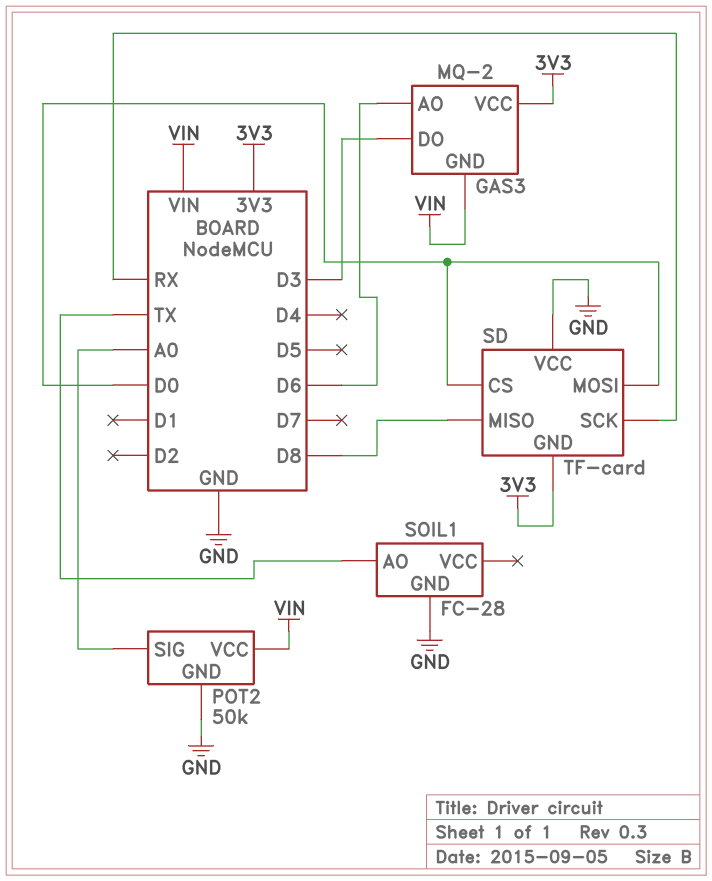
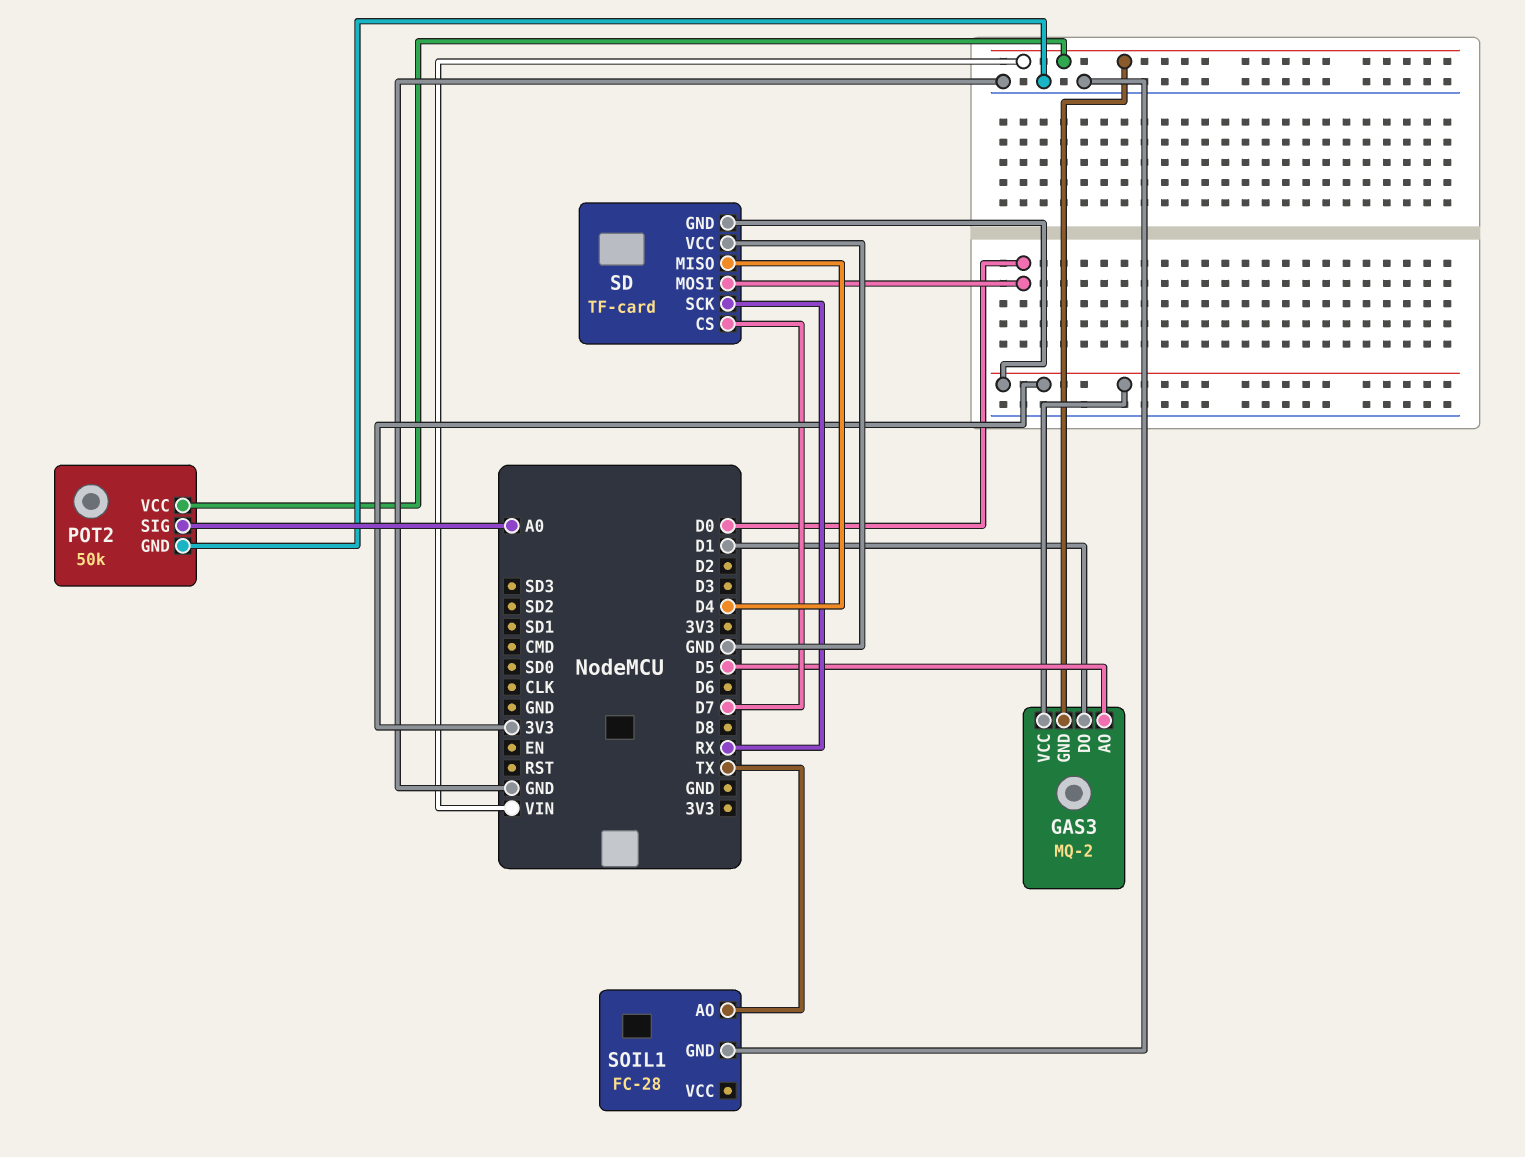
GAS3 pin AO: D6 -> D5
GAS3 pin DO: D3 -> D1
SD pin CS: D0 -> D7
SD pin MISO: D8 -> D4

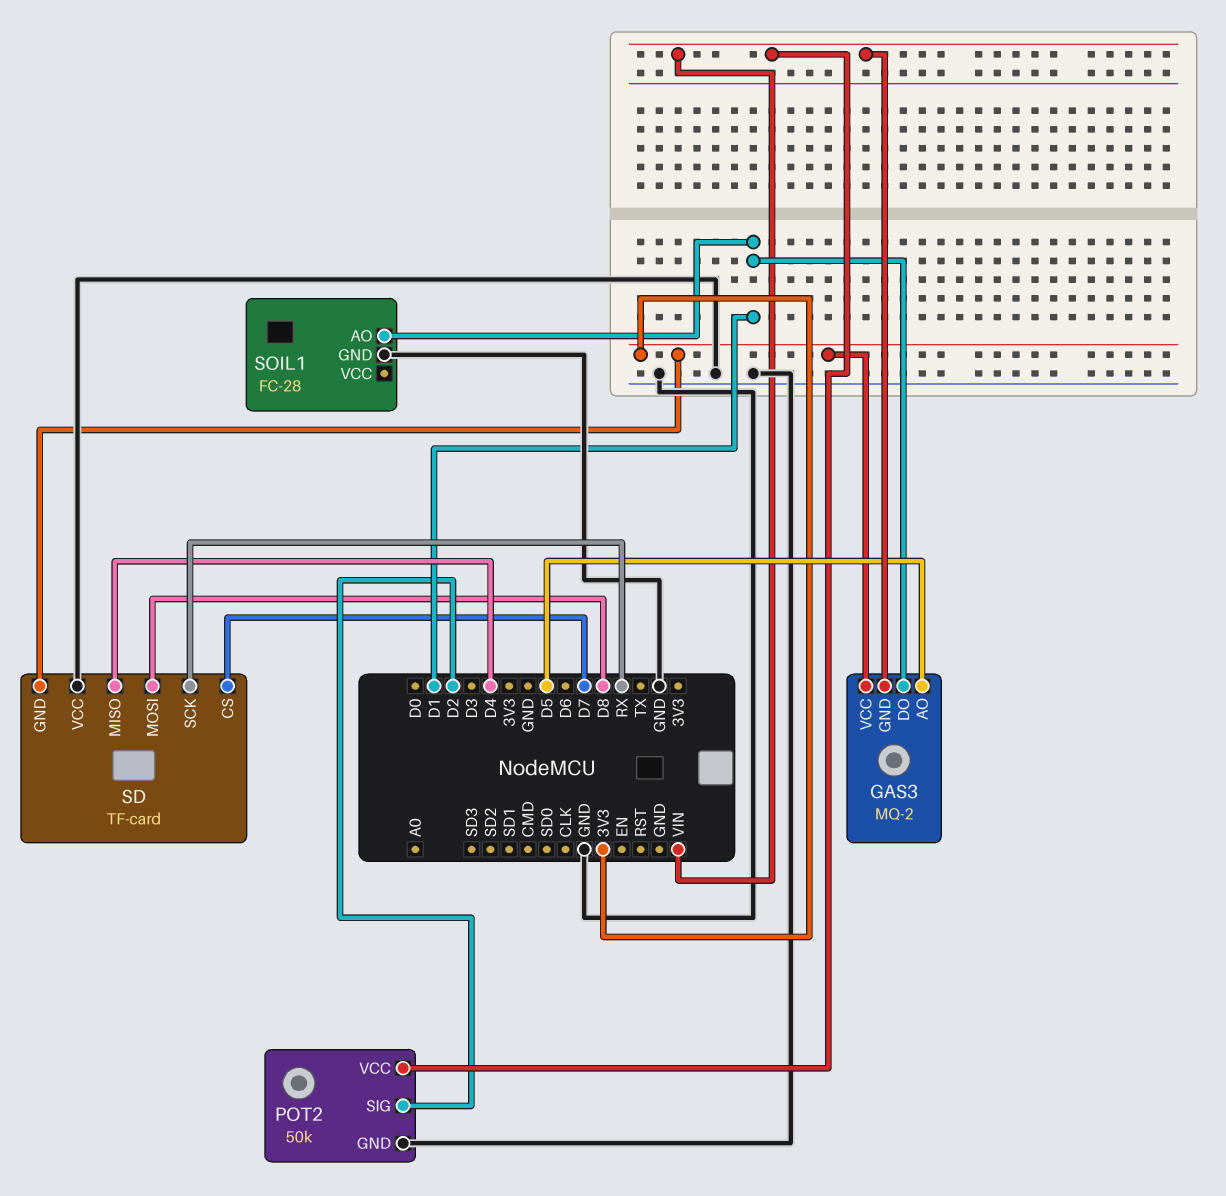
POT2 pin SIG: A0 -> D2
SD pin MOSI: D0 -> D8
SOIL1 pin AO: TX -> D1

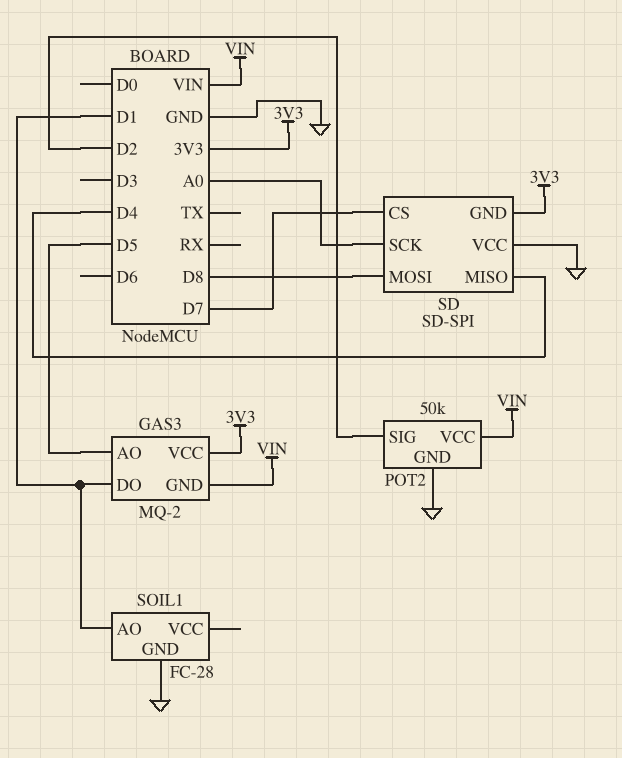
SD: TF-card -> SD-SPI
SD pin SCK: RX -> A0

